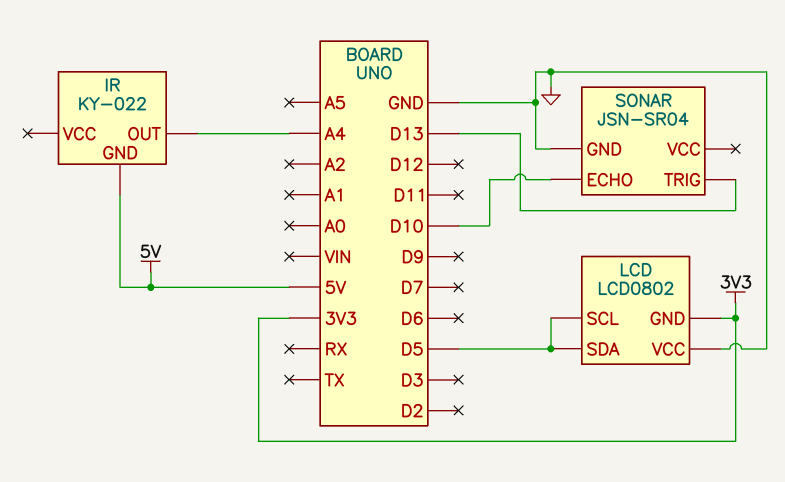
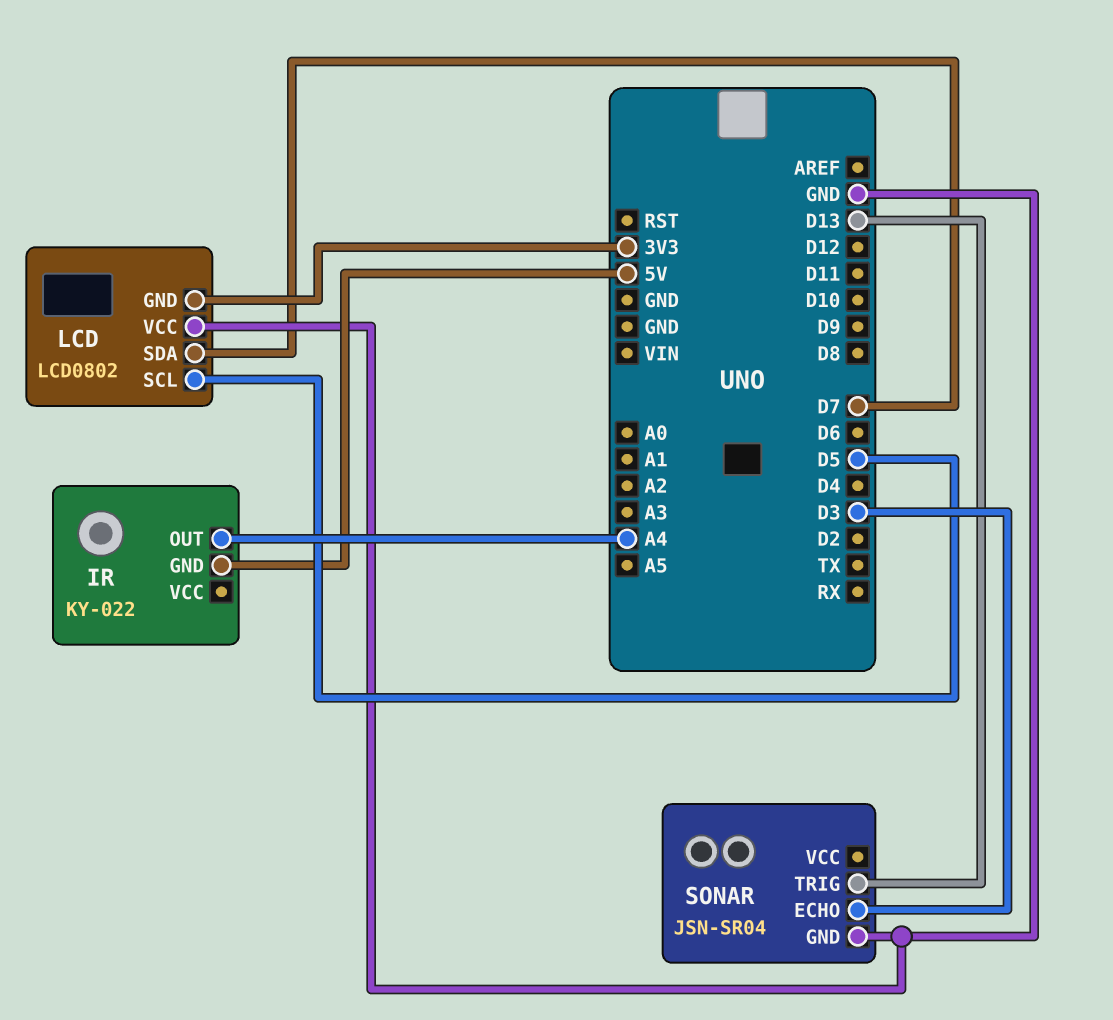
LCD pin SDA: D5 -> D7
SONAR pin ECHO: D10 -> D3

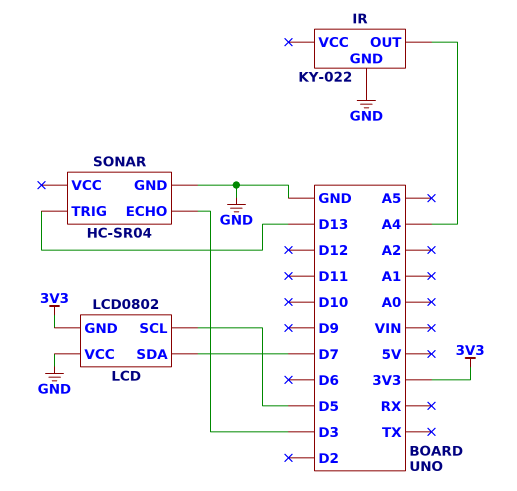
IR pin GND: 5V -> GND
SONAR: JSN-SR04 -> HC-SR04

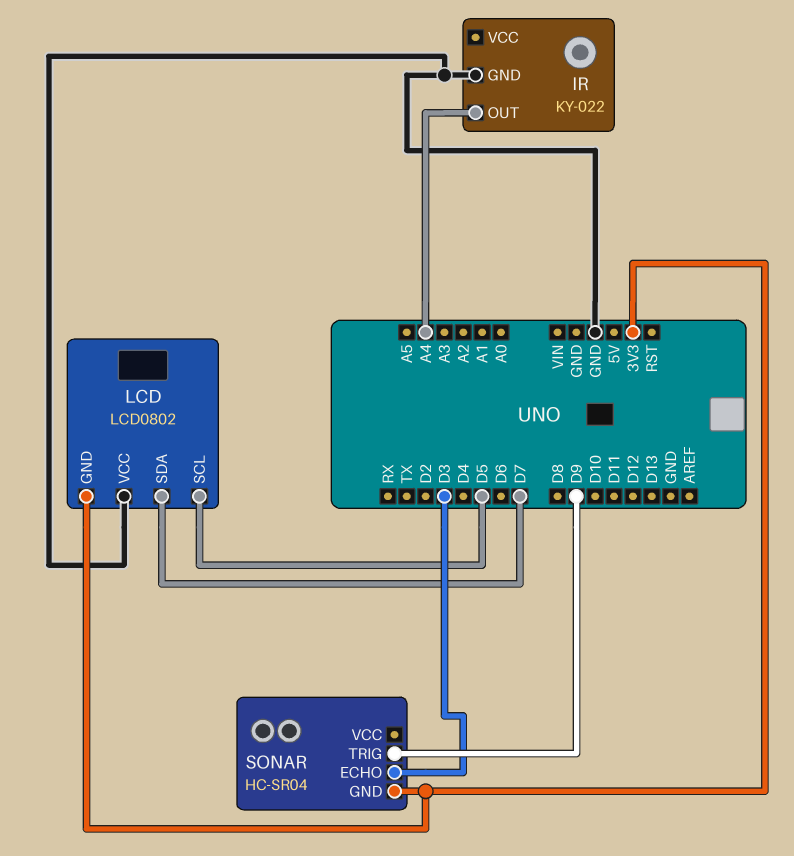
SONAR pin GND: GND -> 3V3
SONAR pin TRIG: D13 -> D9

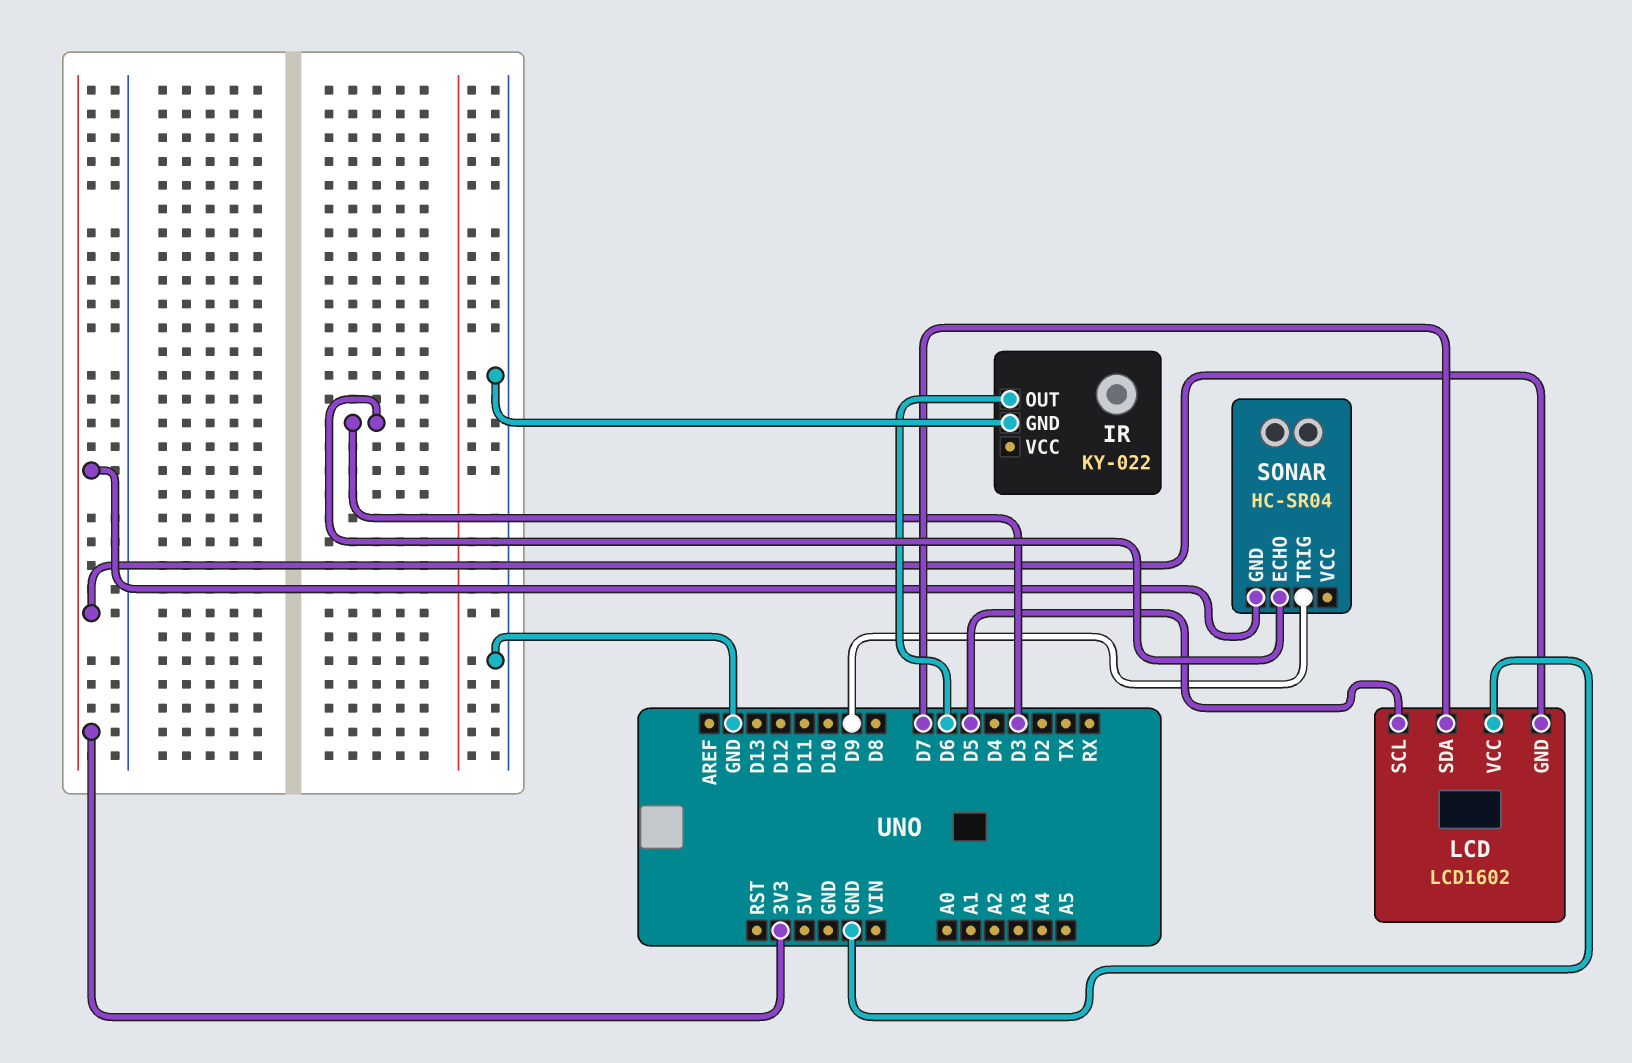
IR pin OUT: A4 -> D6
LCD: LCD0802 -> LCD1602

